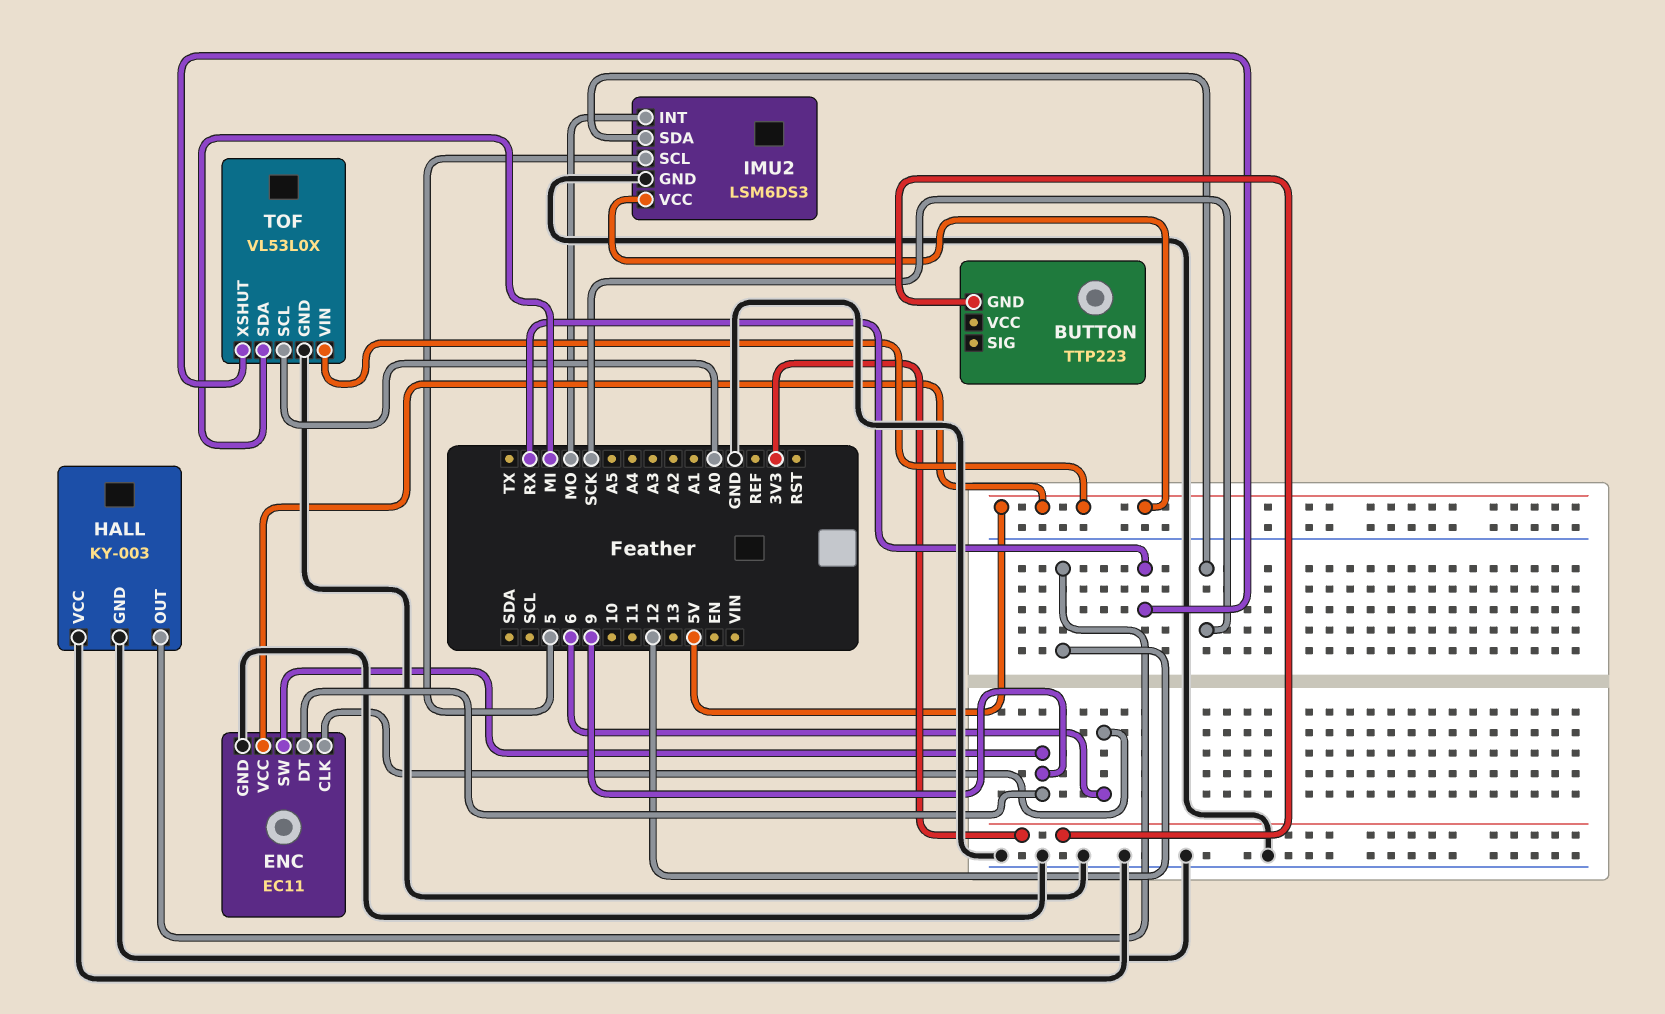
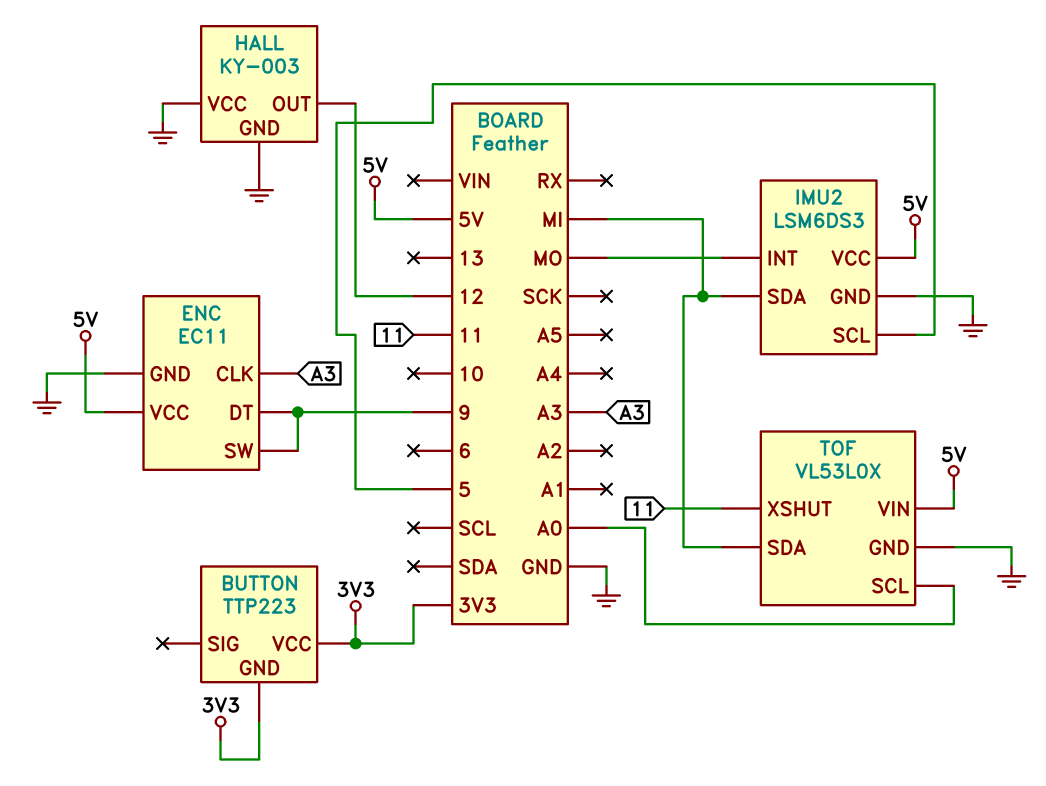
BUTTON pin VCC: none -> 3V3
ENC pin CLK: 6 -> A3
IMU2 pin SDA: SCK -> MI
TOF pin XSHUT: RX -> 11

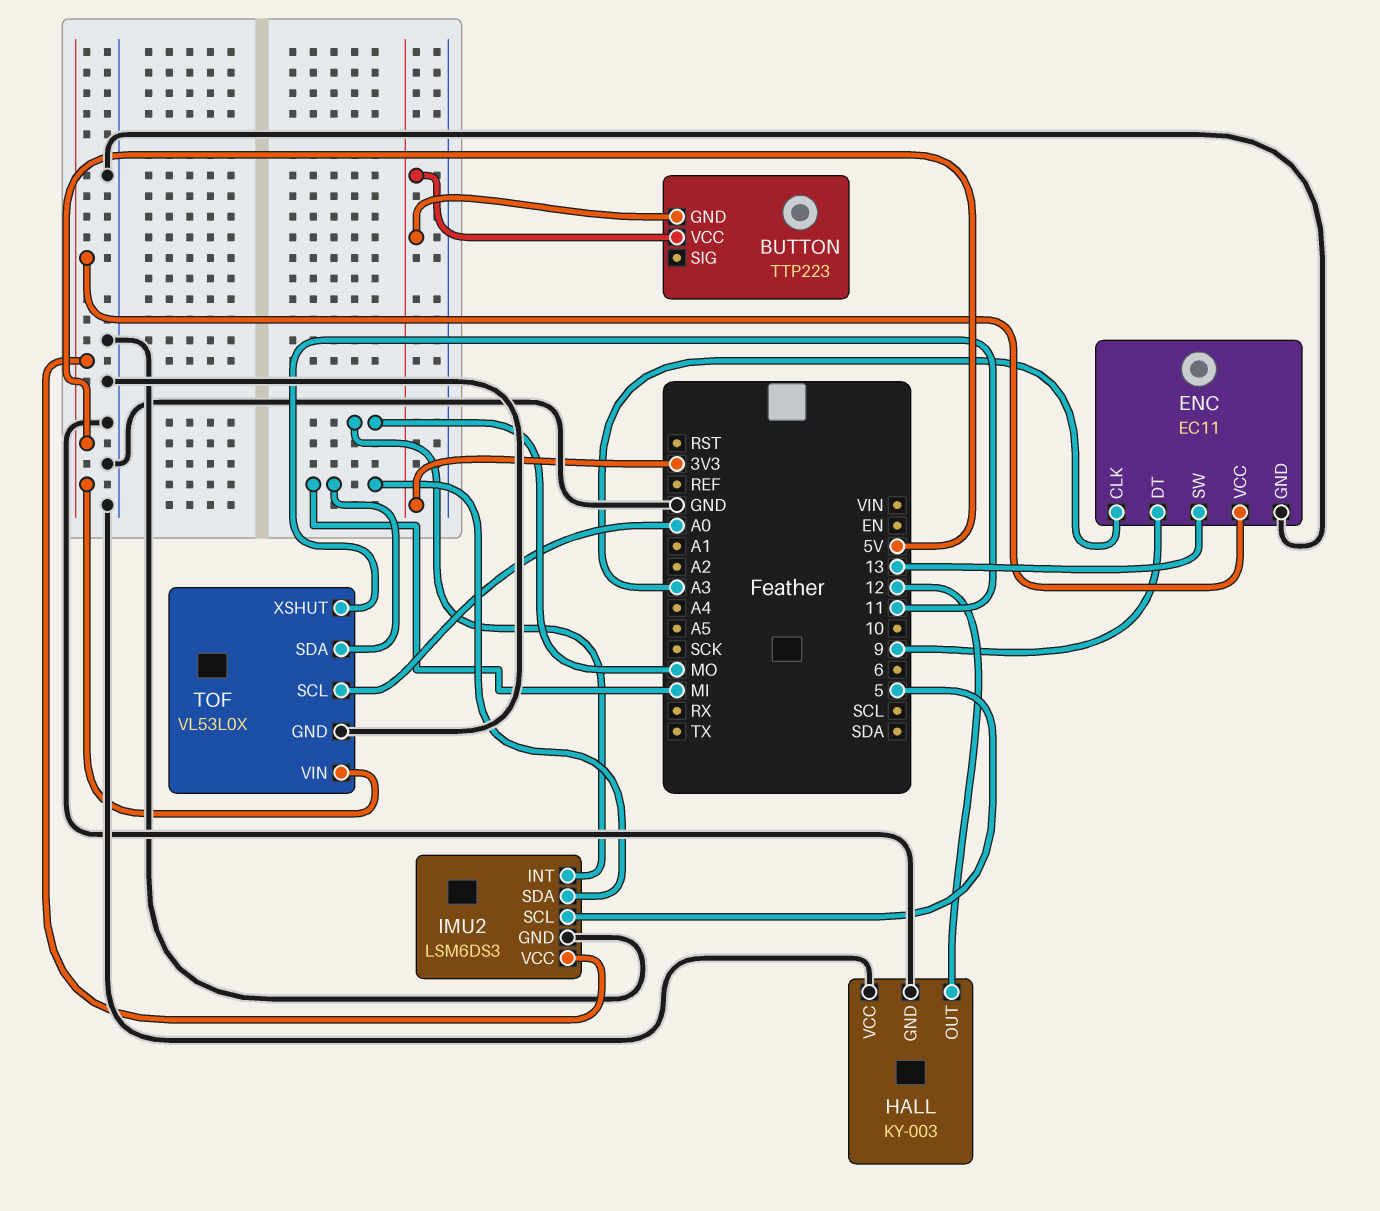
ENC pin SW: 9 -> 13

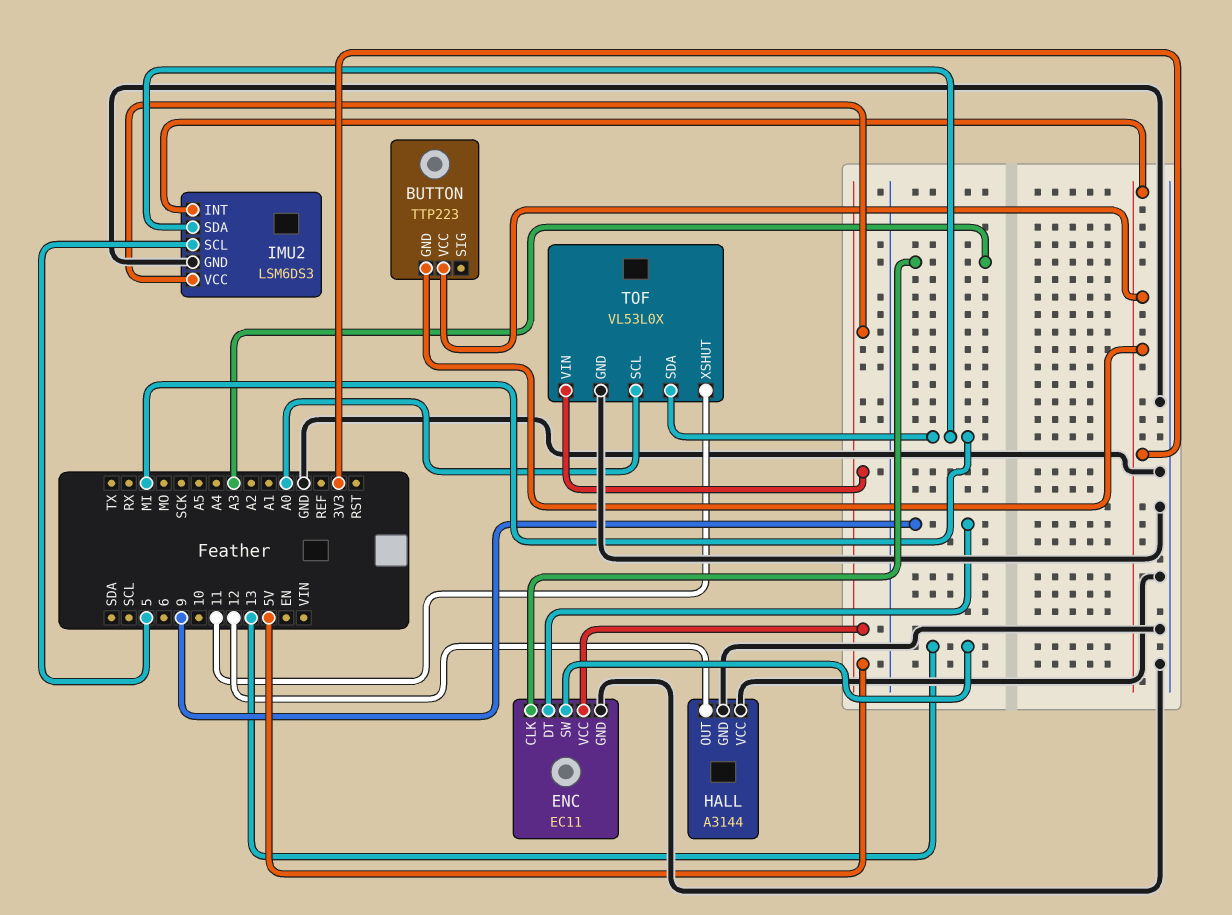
HALL: KY-003 -> A3144
IMU2 pin INT: MO -> 3V3

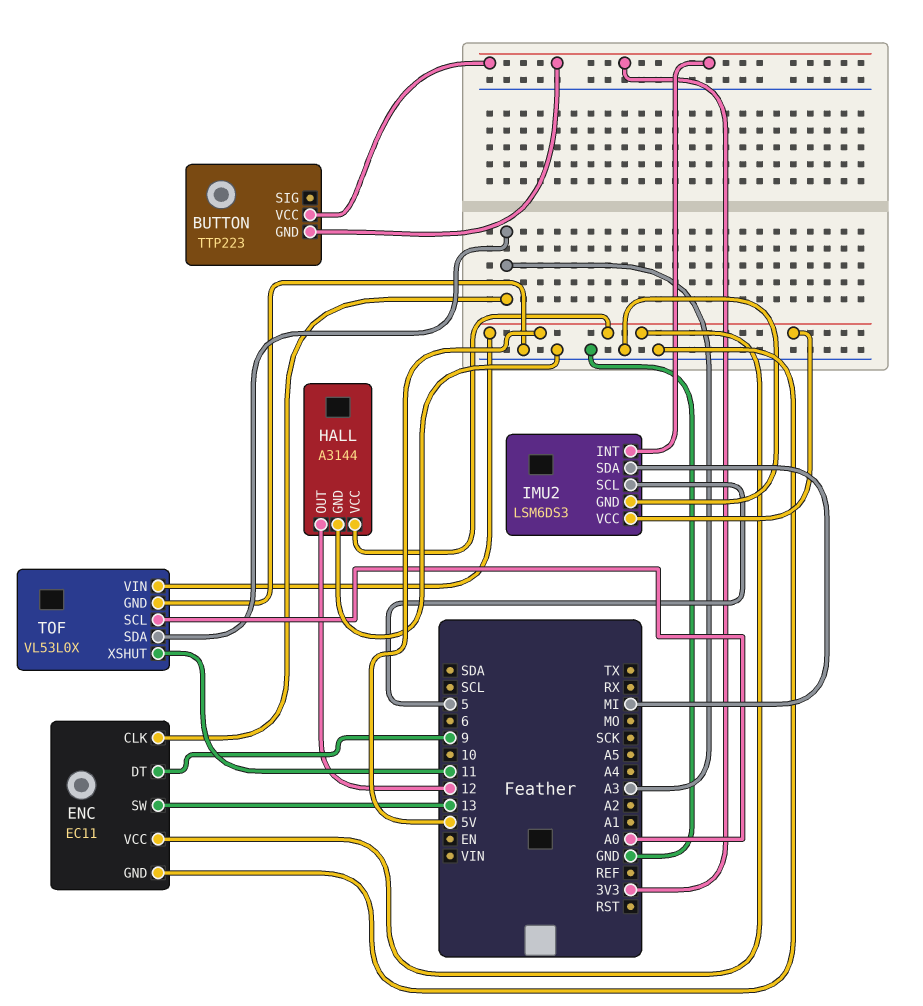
HALL pin VCC: GND -> 5V
TOF pin SDA: MI -> A3

